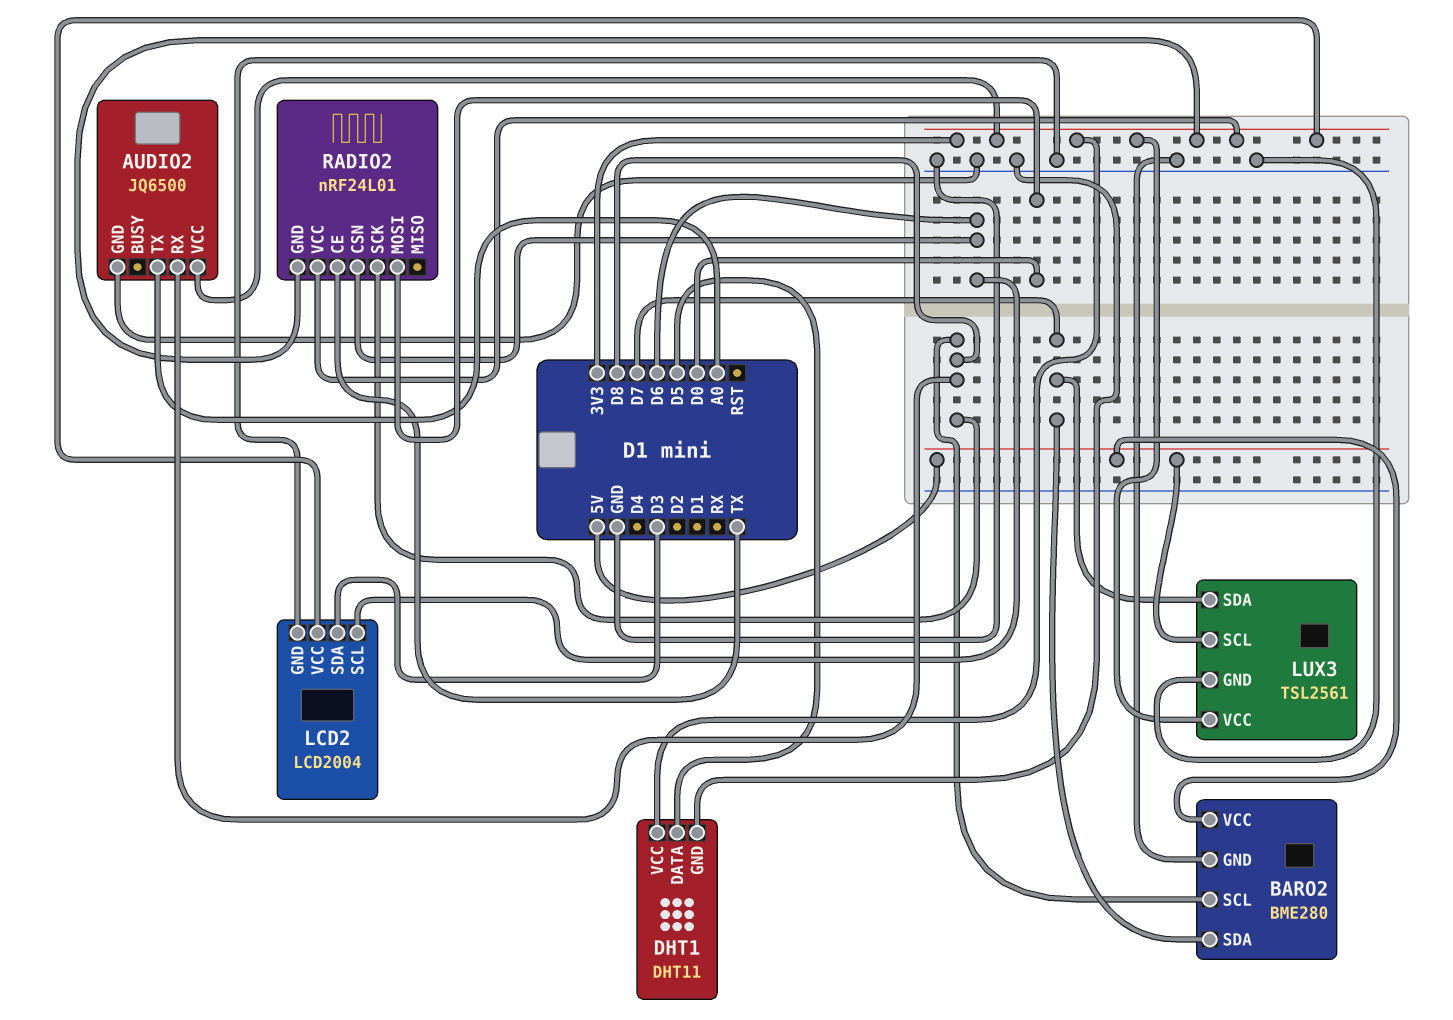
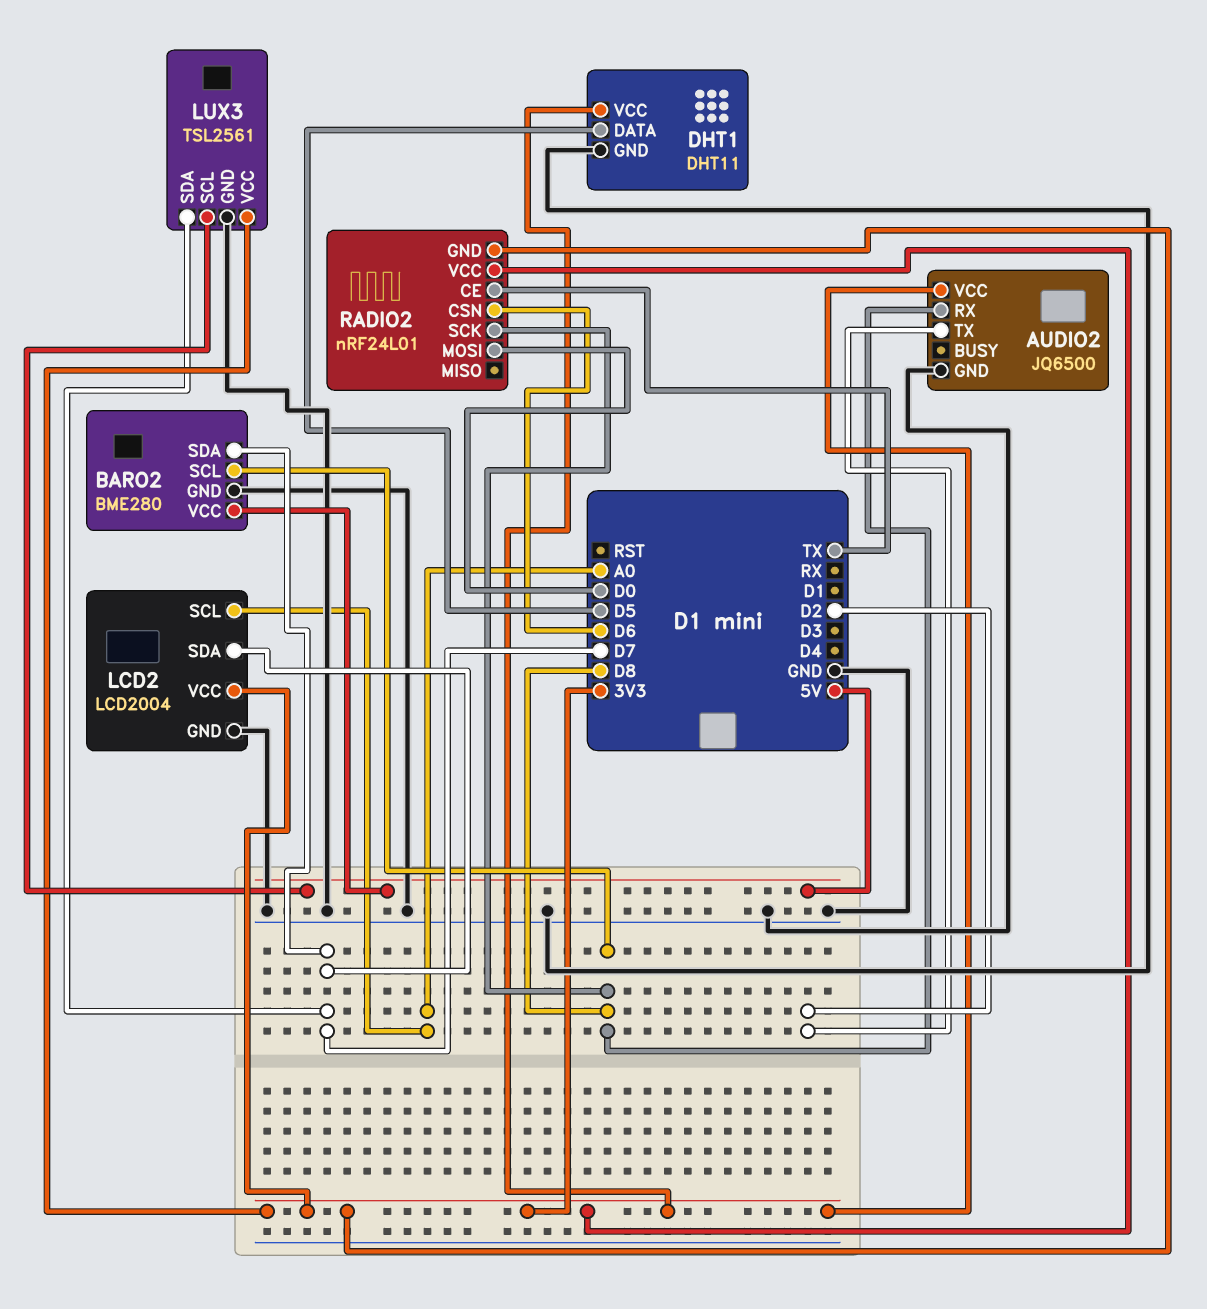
AUDIO2 pin TX: A0 -> D2
LCD2 pin SCL: D6 -> A0
LCD2 pin SDA: D3 -> D7

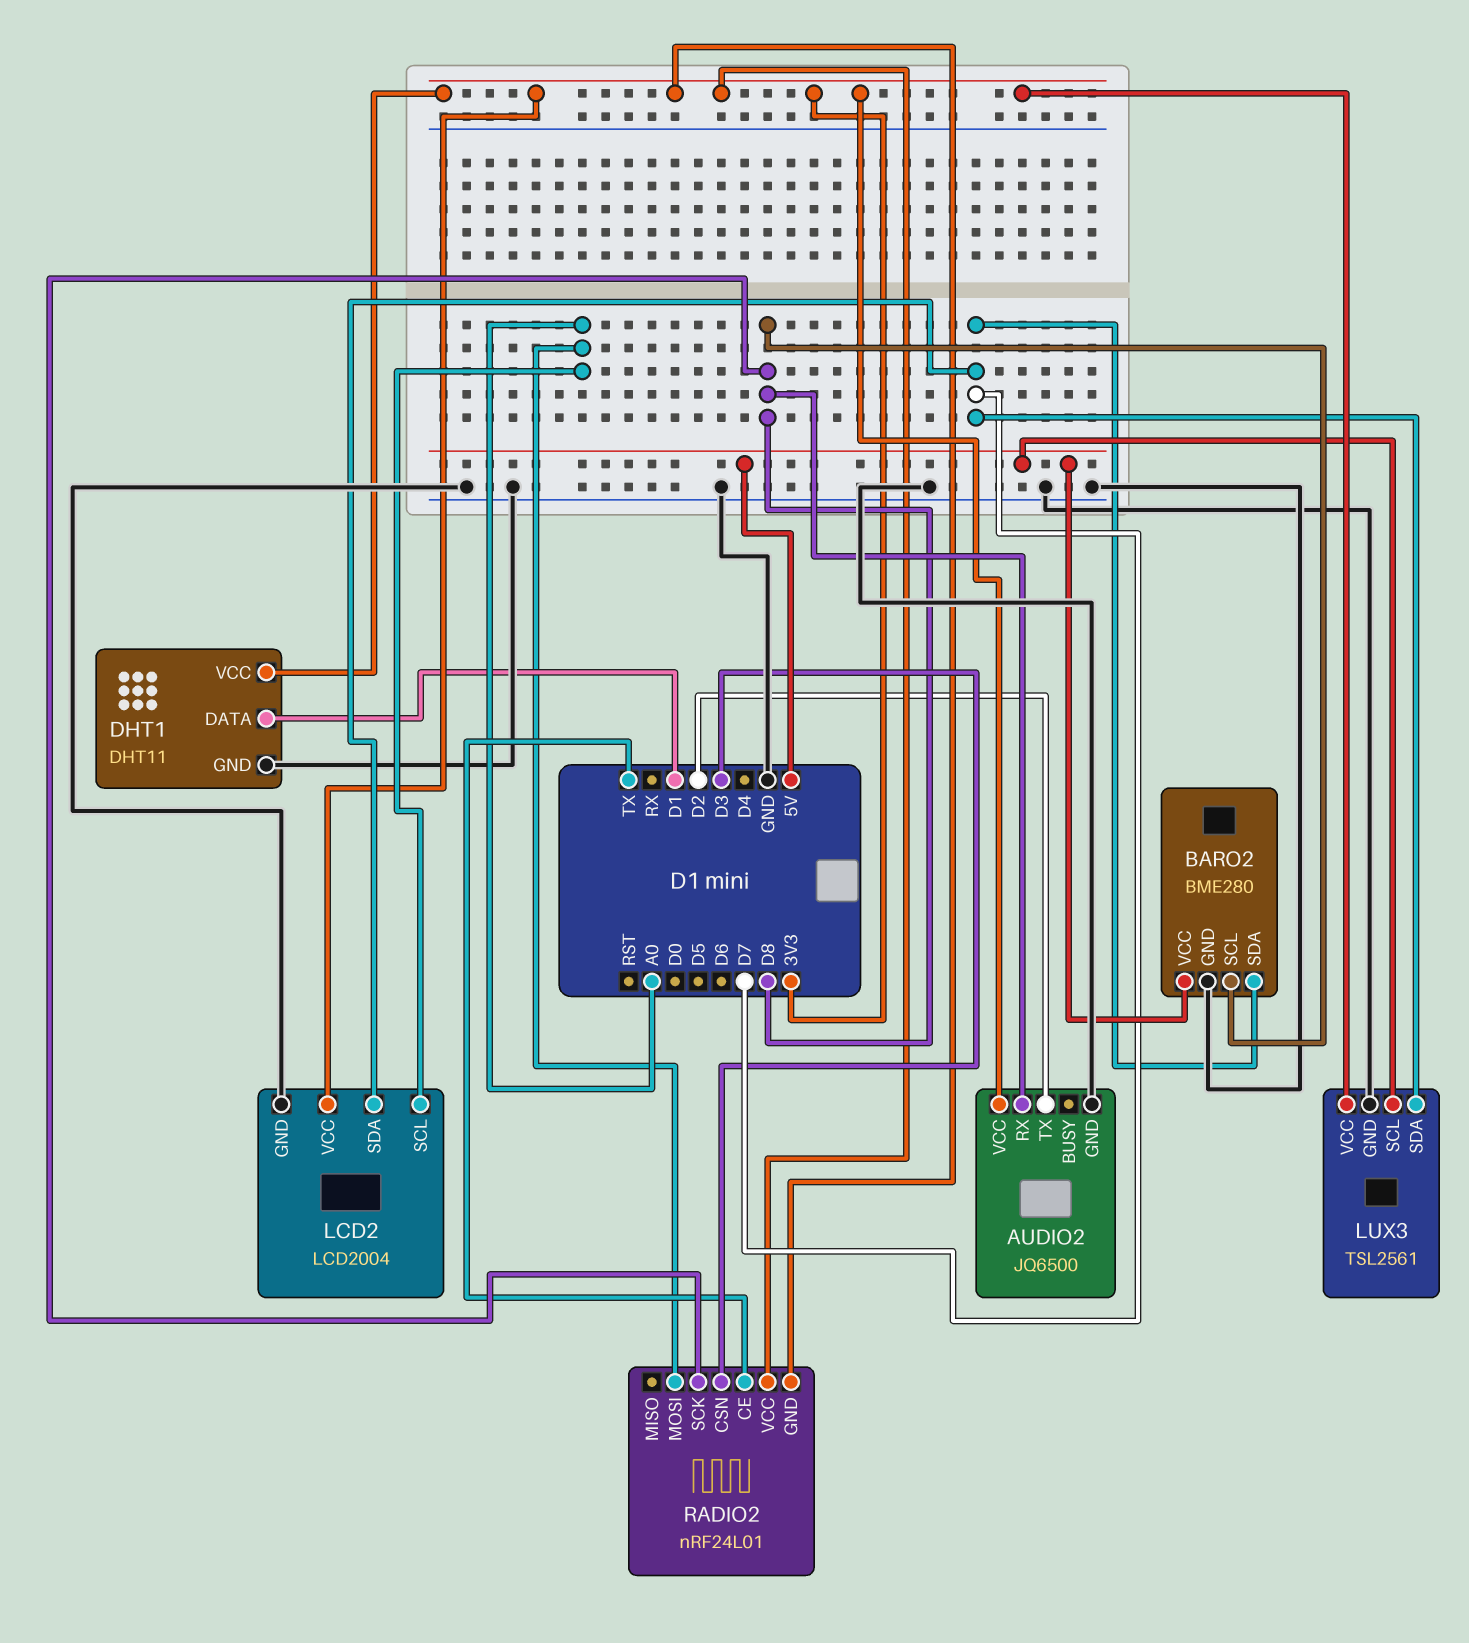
DHT1 pin DATA: D5 -> D1
RADIO2 pin CSN: D6 -> D3
RADIO2 pin MOSI: D0 -> A0

